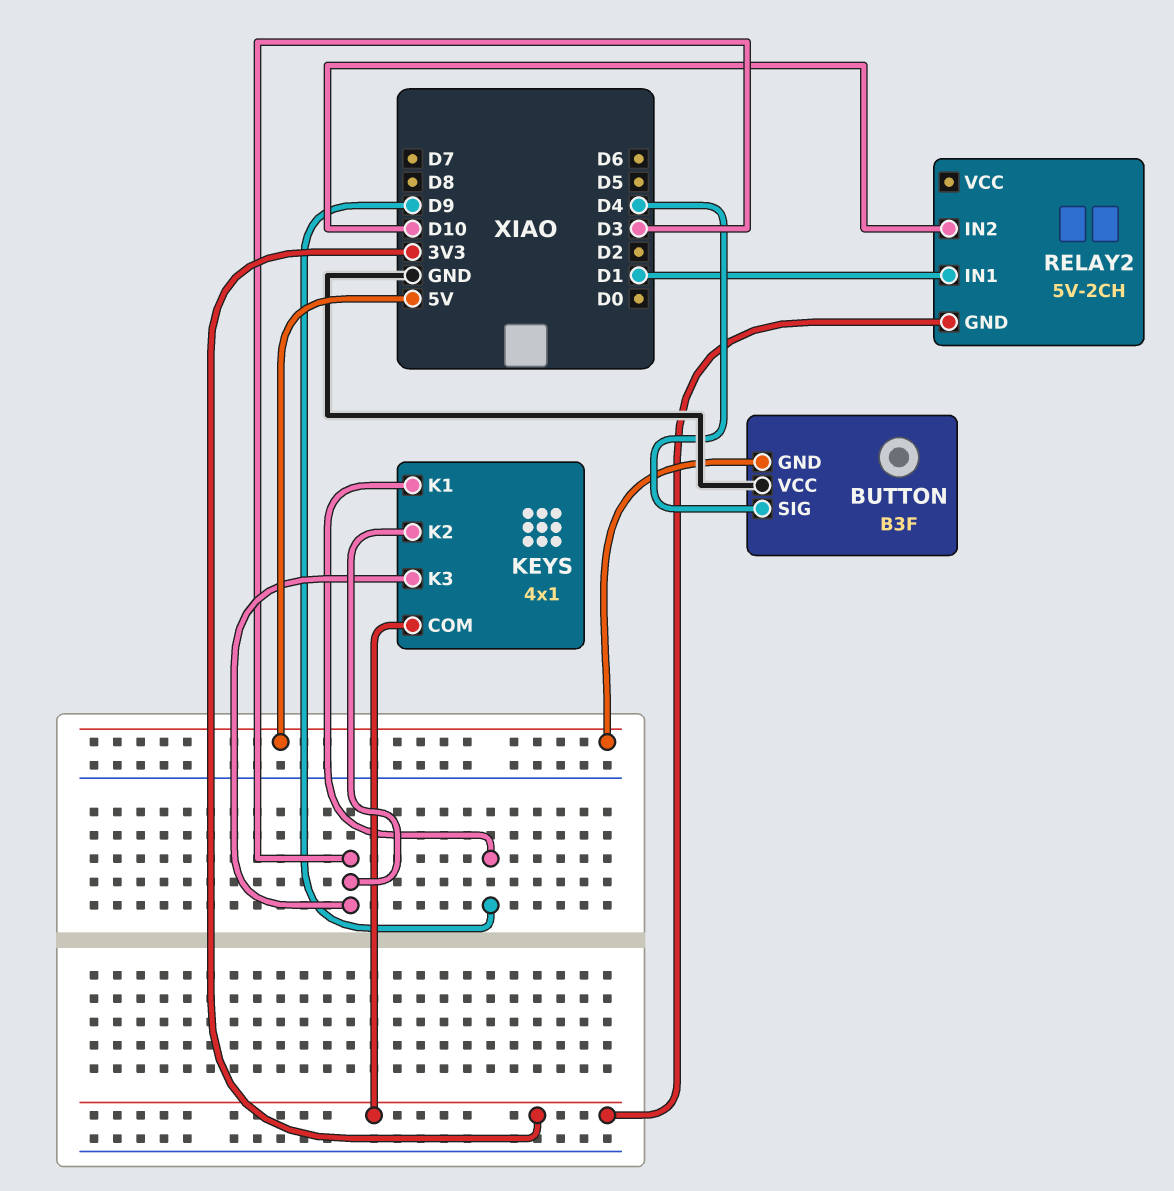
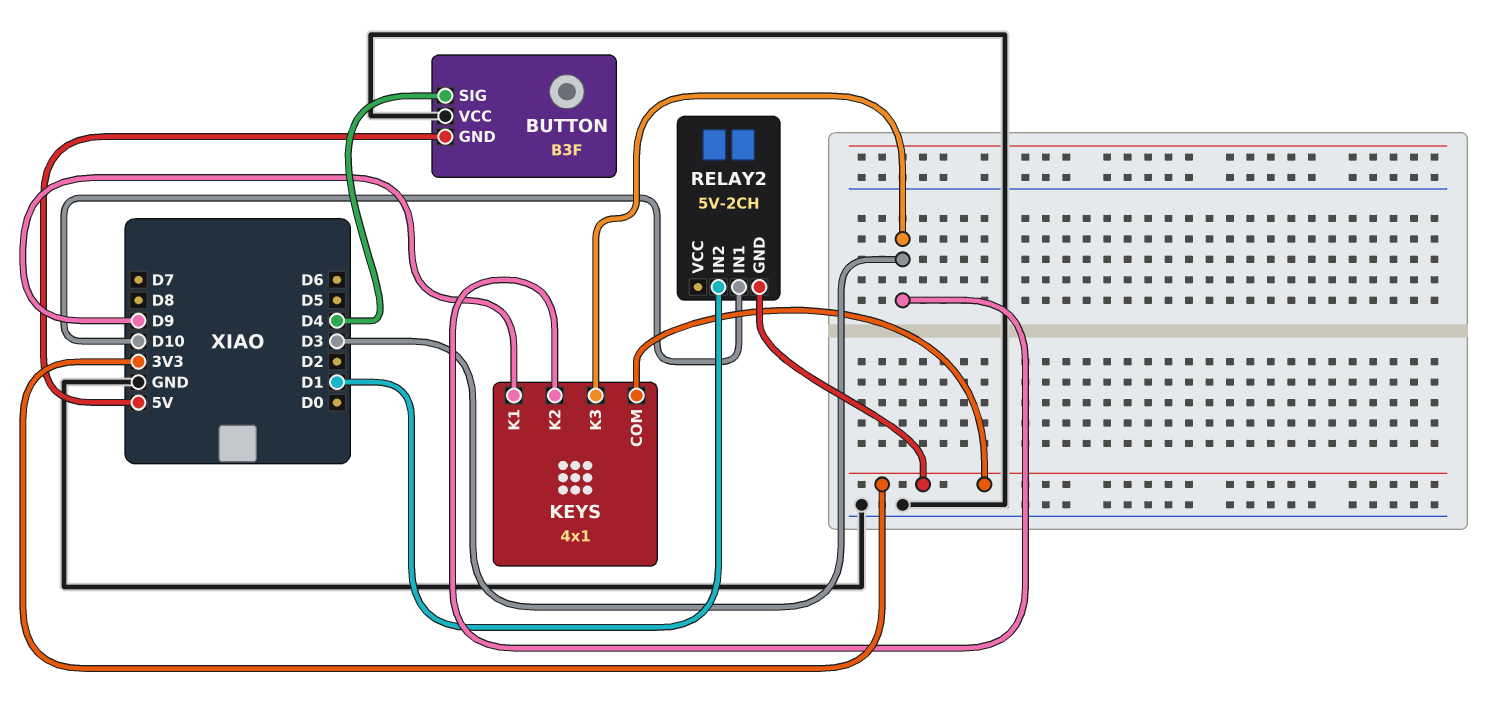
RELAY2 pin IN1: D1 -> D10
RELAY2 pin IN2: D10 -> D1

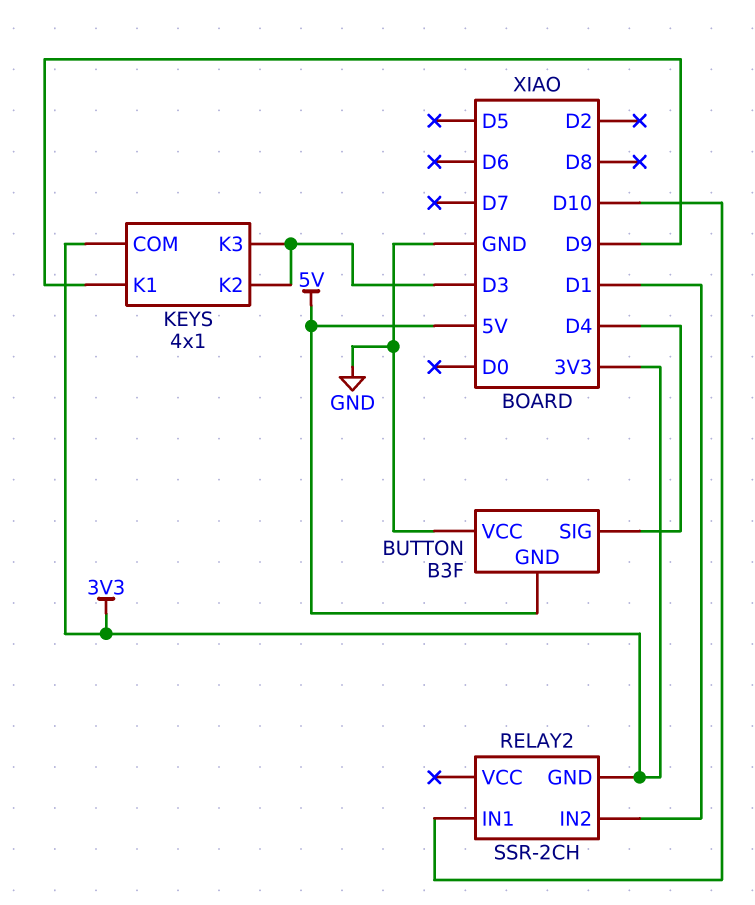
RELAY2: 5V-2CH -> SSR-2CH

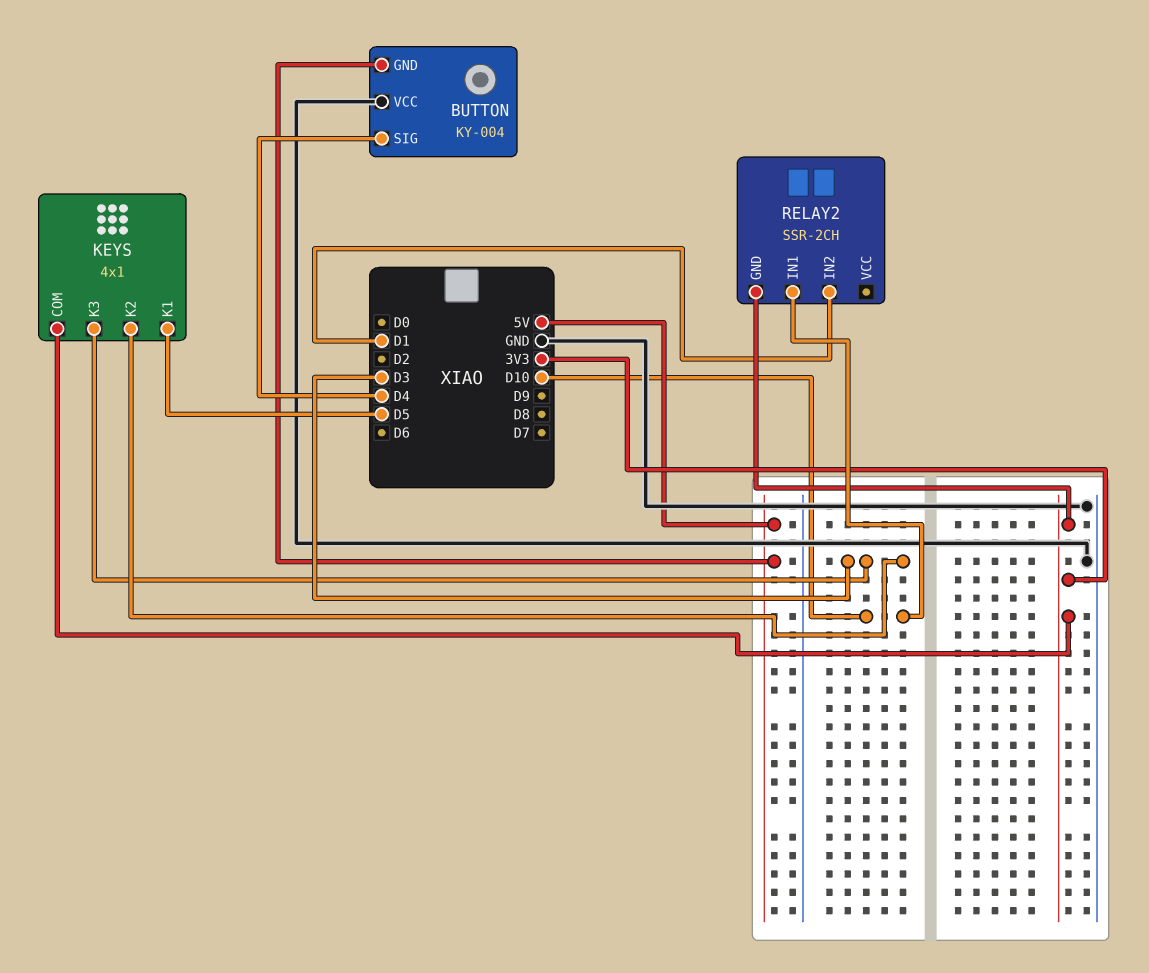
BUTTON: B3F -> KY-004
KEYS pin K1: D9 -> D5

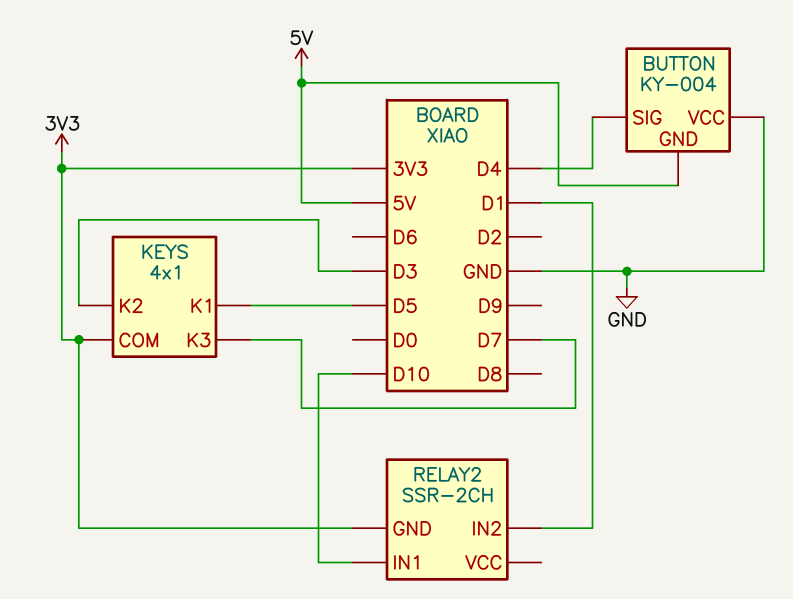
KEYS pin K3: D3 -> D7

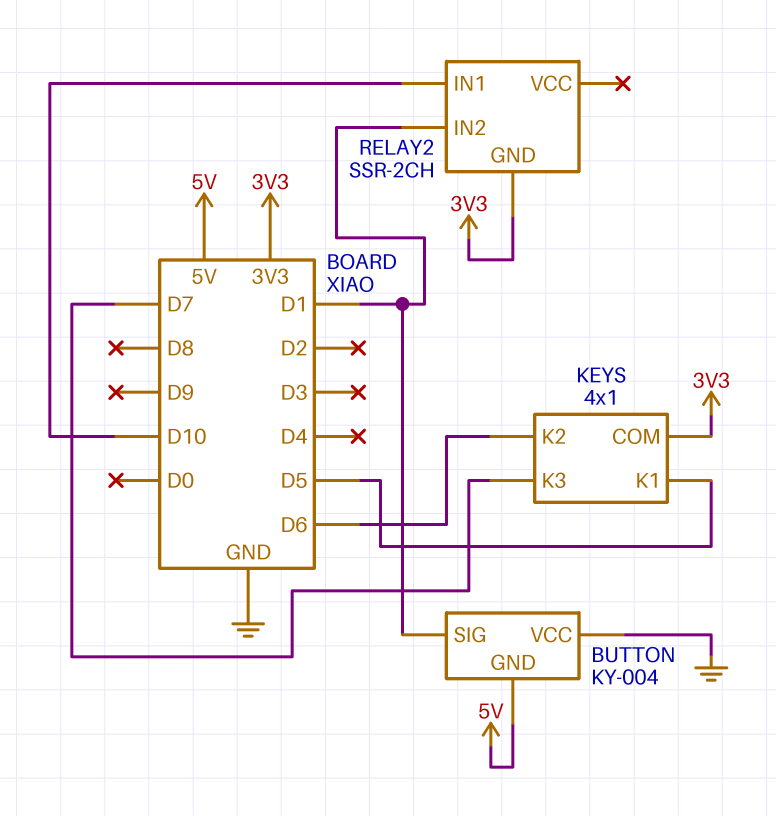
BUTTON pin SIG: D4 -> D1
KEYS pin K2: D3 -> D6

